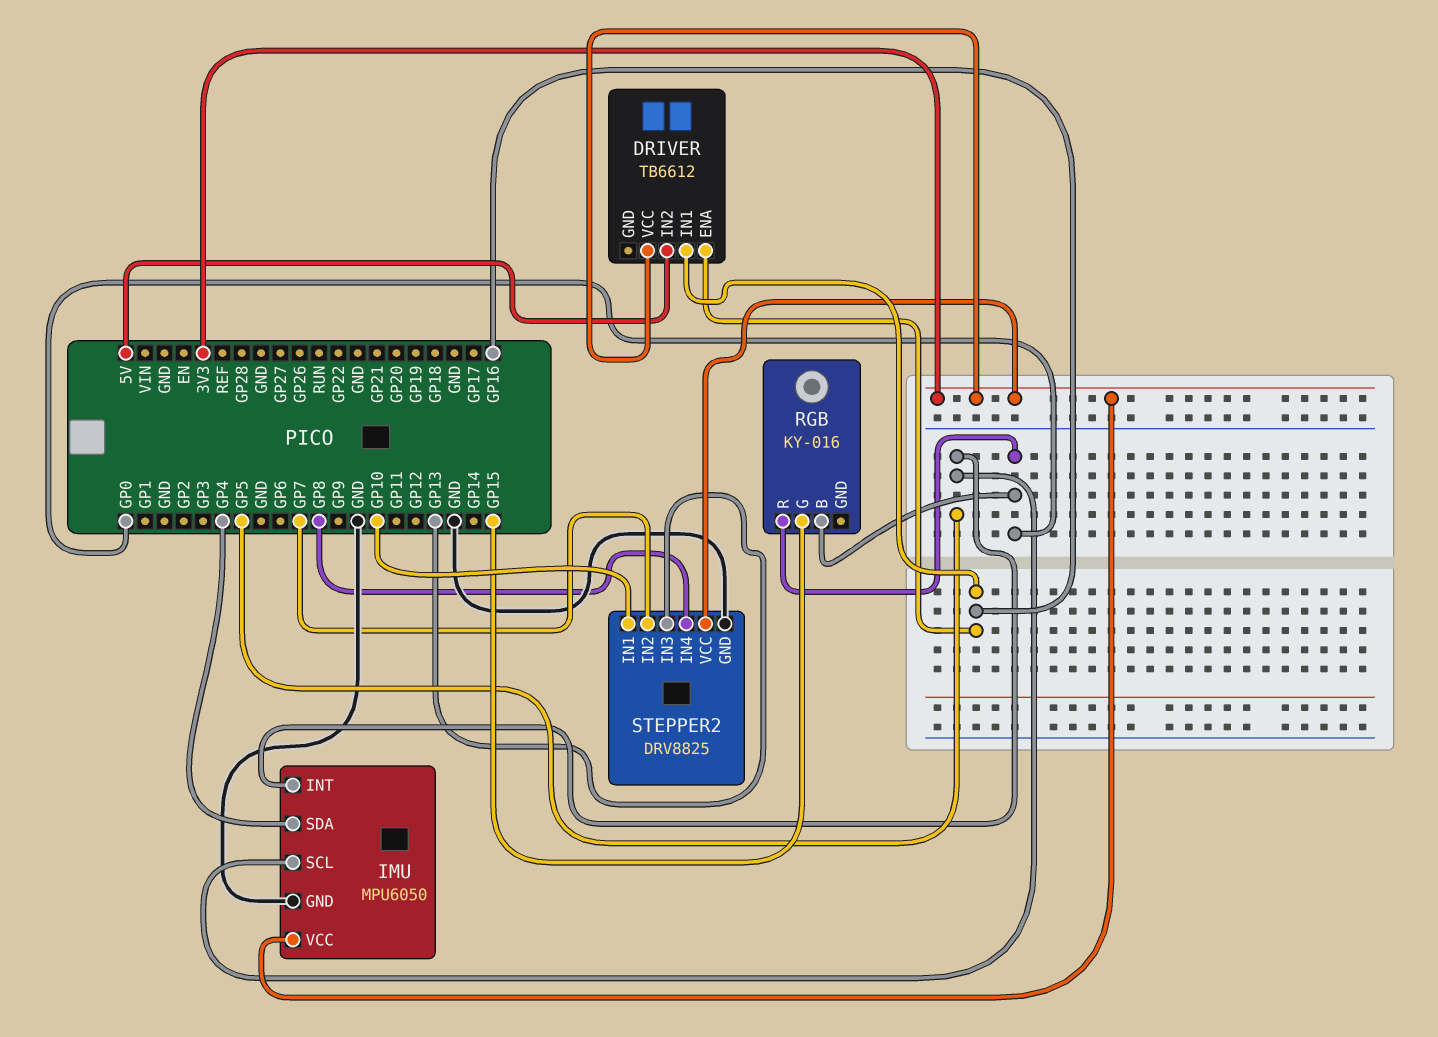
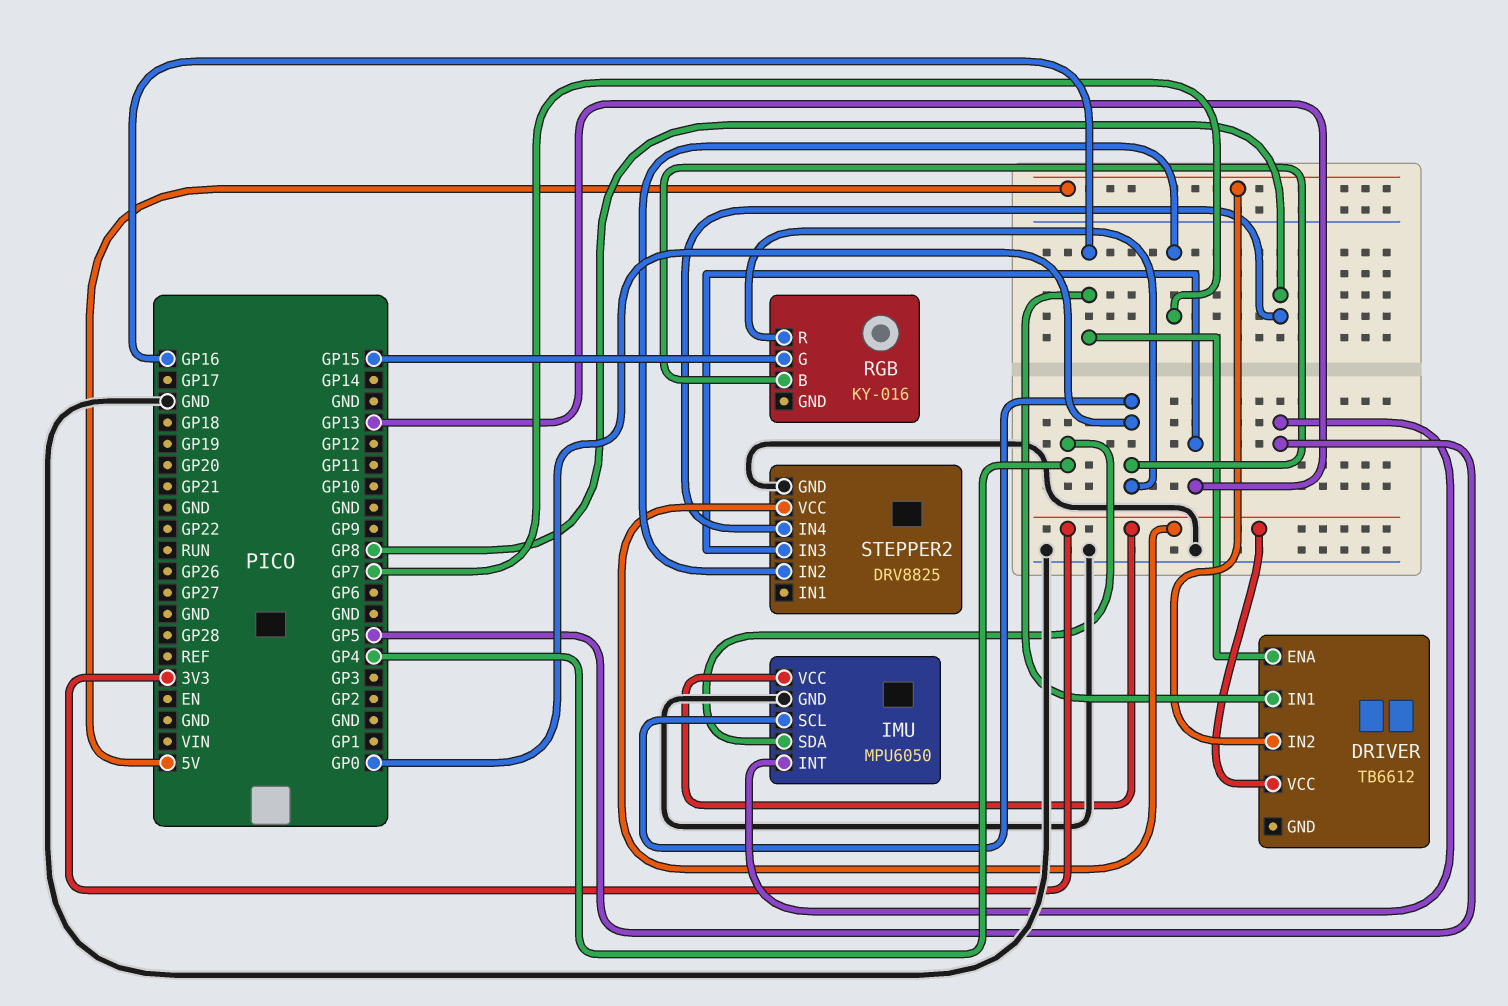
IMU pin SCL: GP5 -> GP0
STEPPER2 pin IN1: GP10 -> none

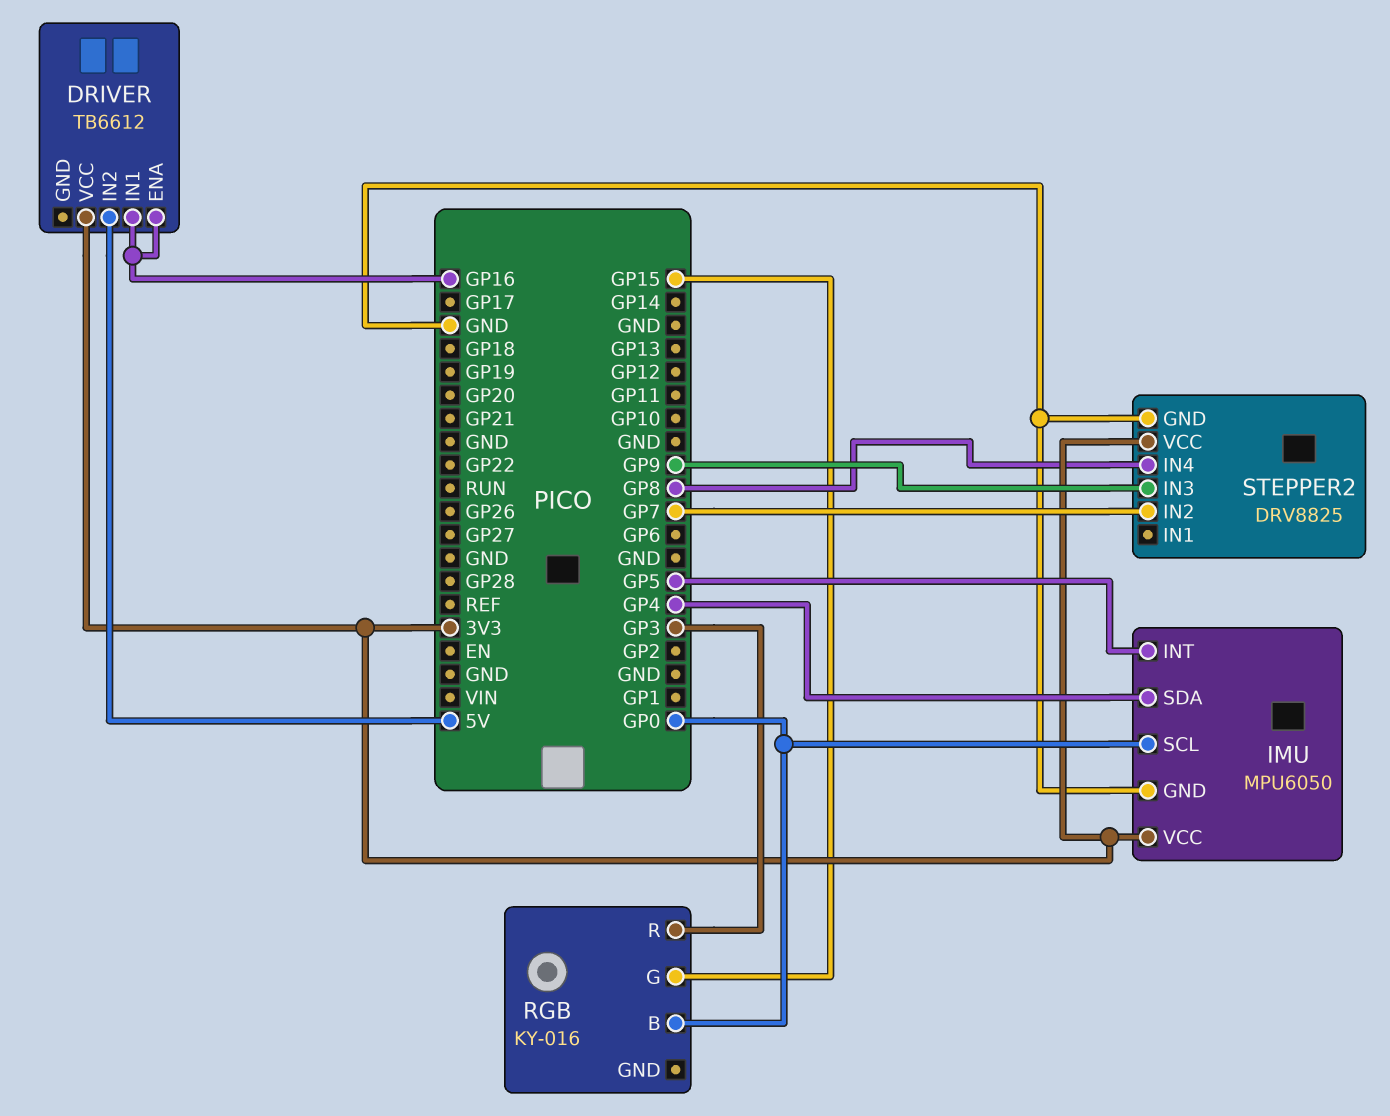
RGB pin R: GP0 -> GP3
STEPPER2 pin IN3: GP13 -> GP9

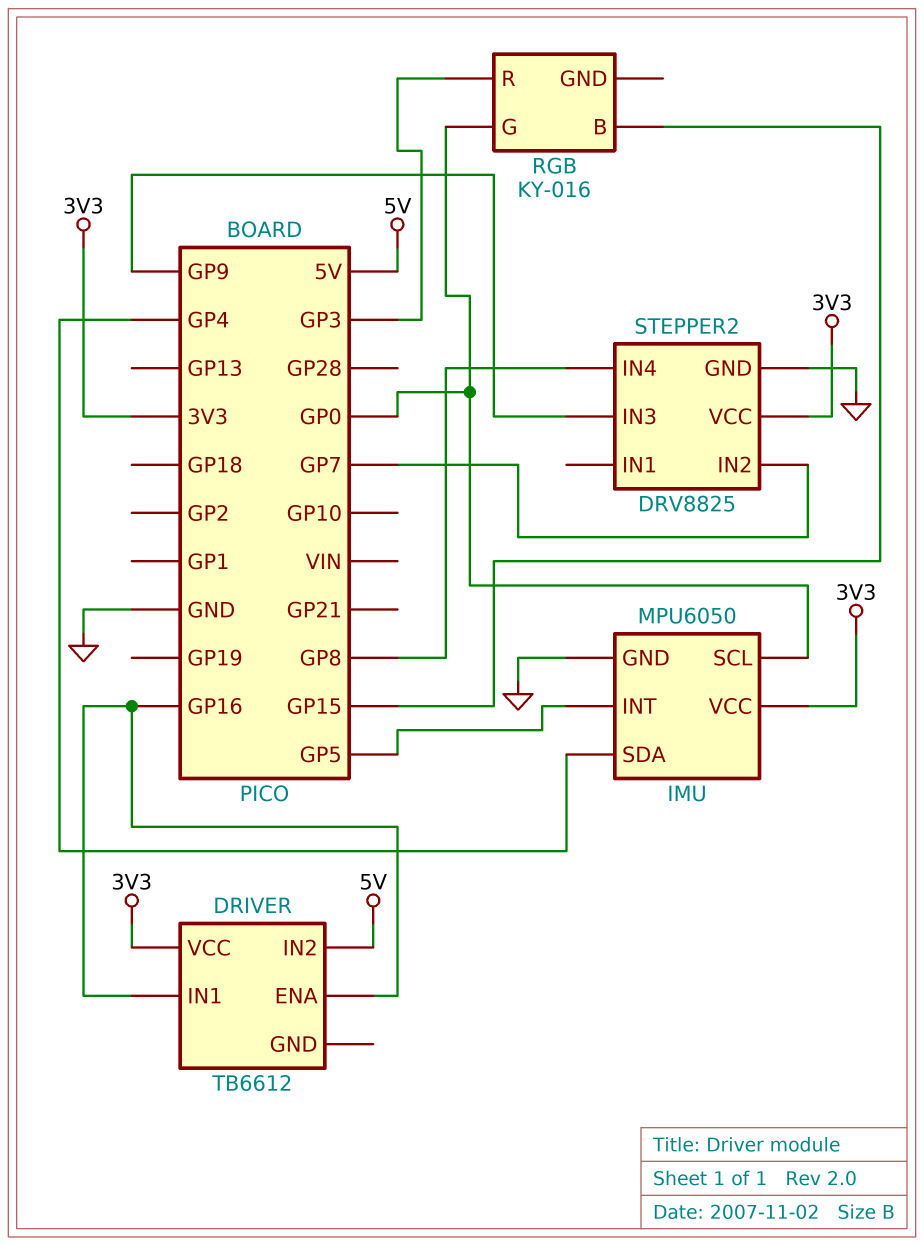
RGB pin B: GP0 -> GP15
RGB pin G: GP15 -> GP0

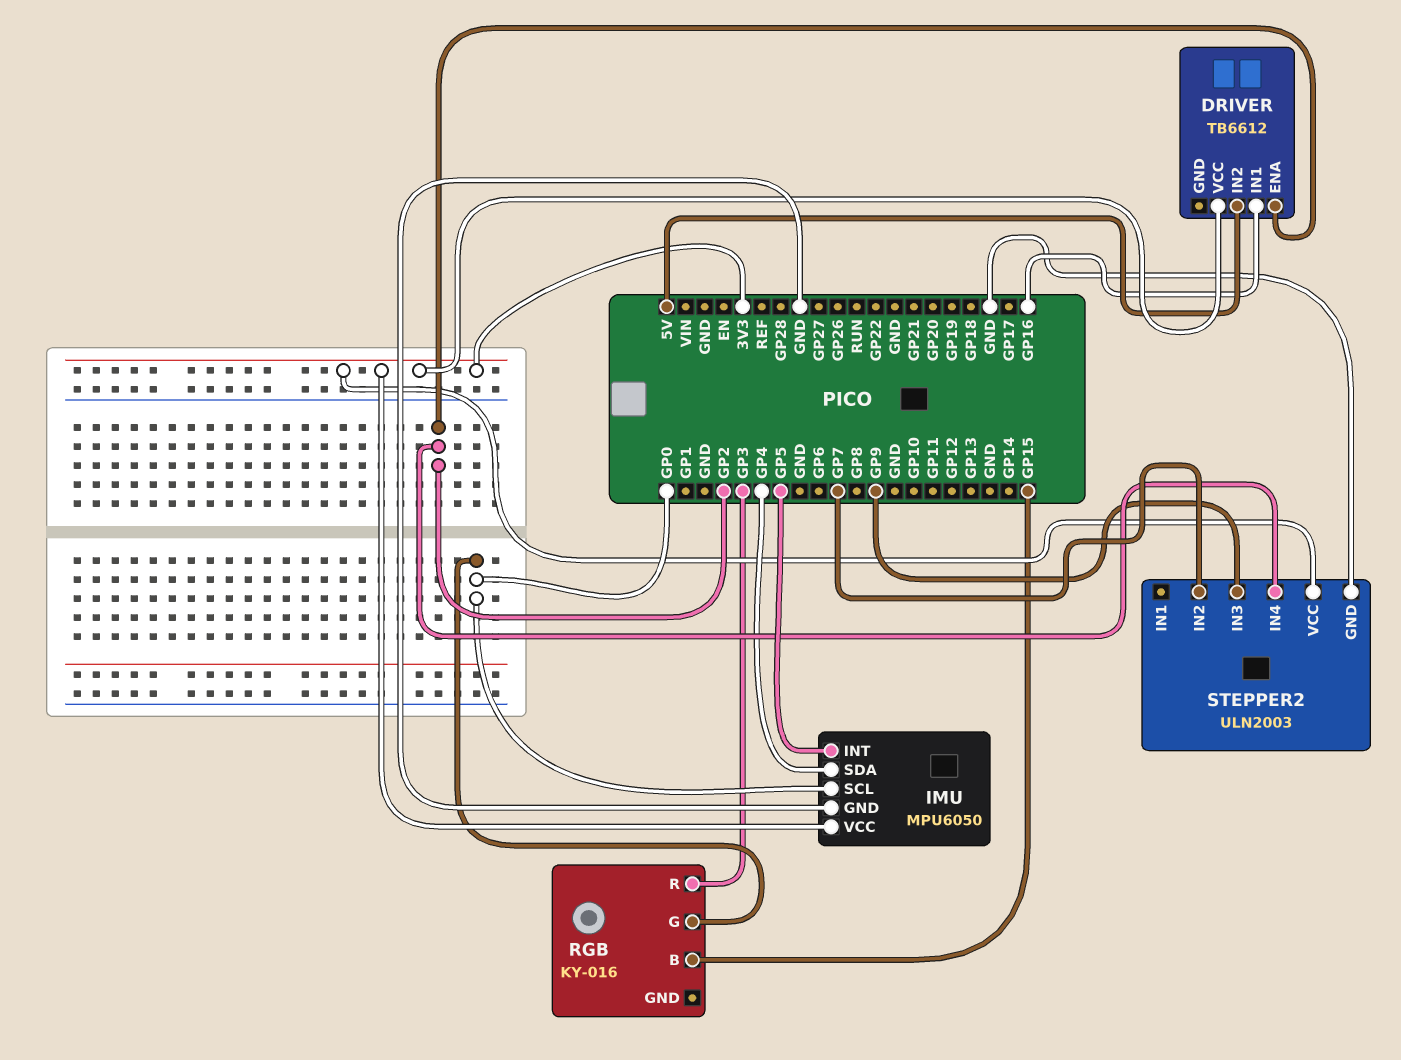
DRIVER pin ENA: GP16 -> GP2
STEPPER2: DRV8825 -> ULN2003
STEPPER2 pin IN4: GP8 -> GP2

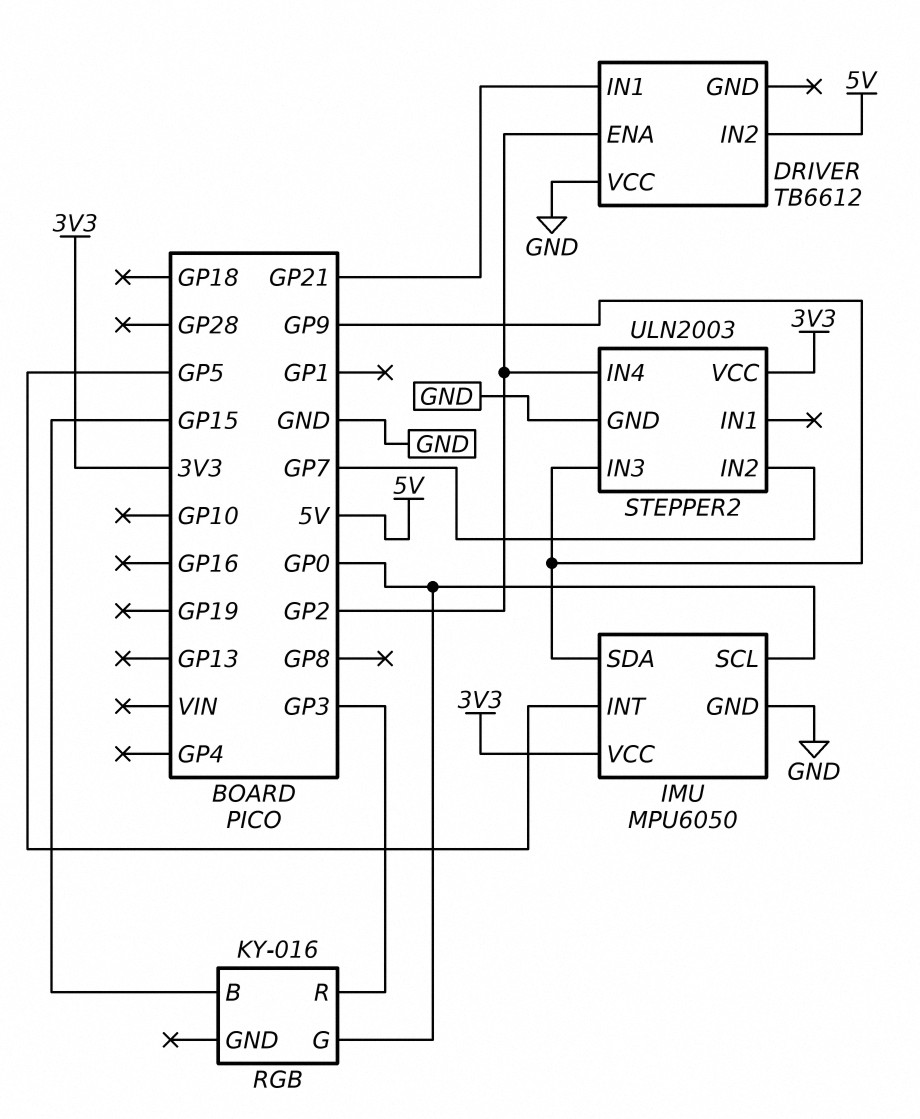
DRIVER pin IN1: GP16 -> GP21
DRIVER pin VCC: 3V3 -> GND
IMU pin SDA: GP4 -> GP9

